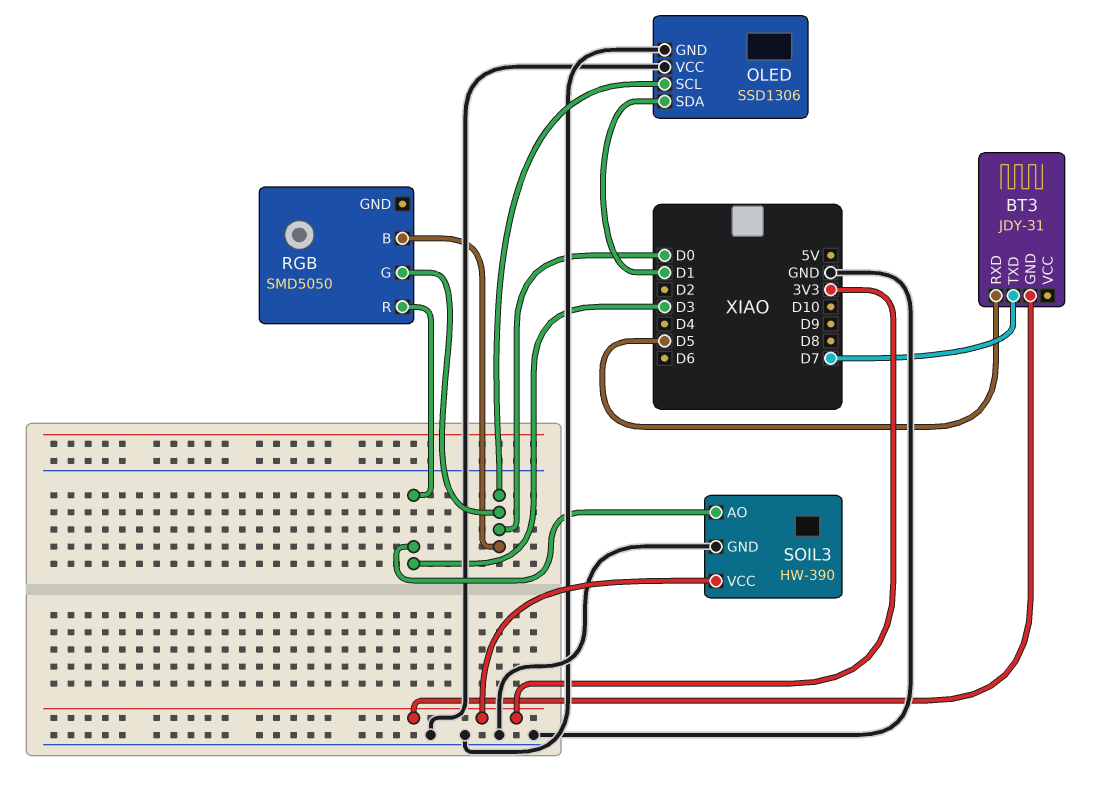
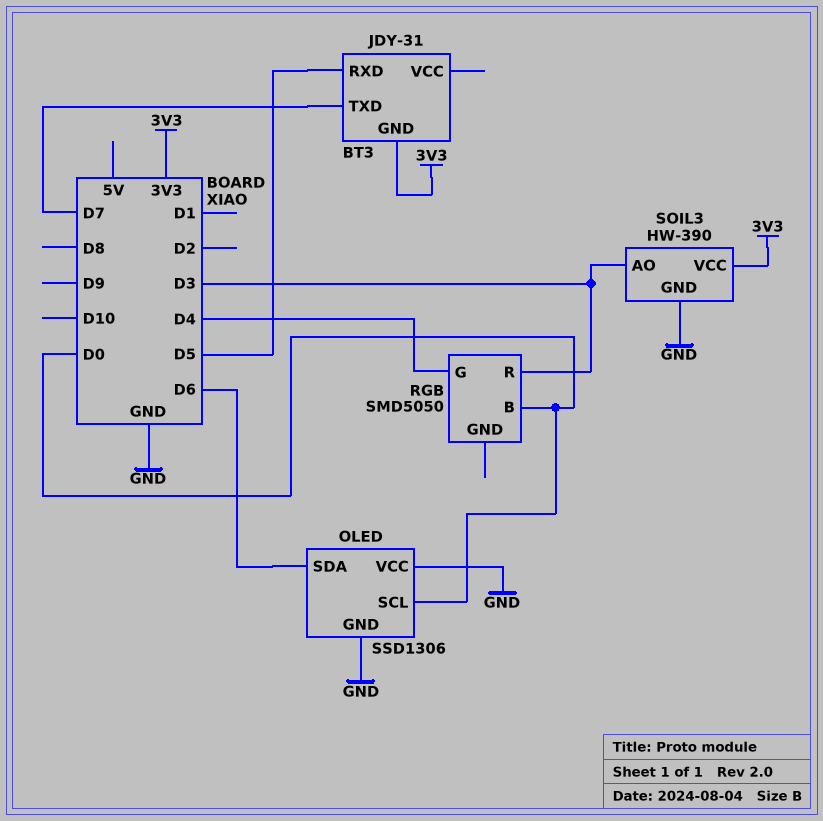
OLED pin SDA: D1 -> D6
RGB pin G: D0 -> D4

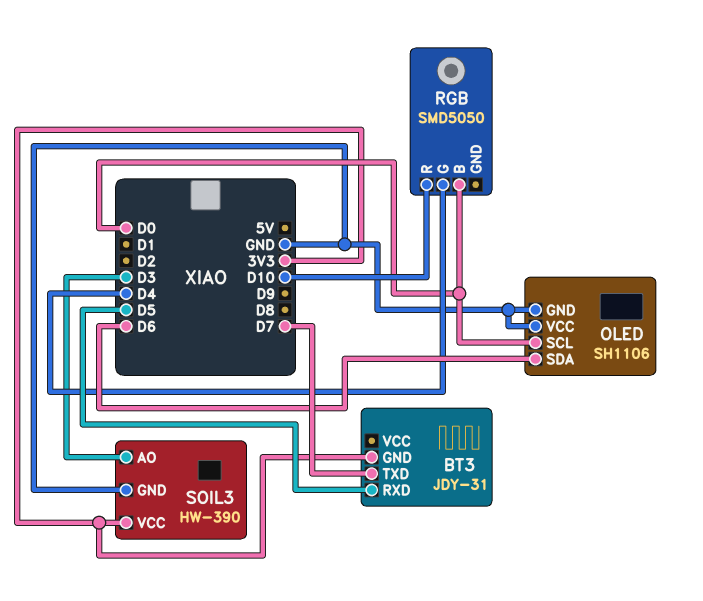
OLED: SSD1306 -> SH1106
RGB pin R: D3 -> D10

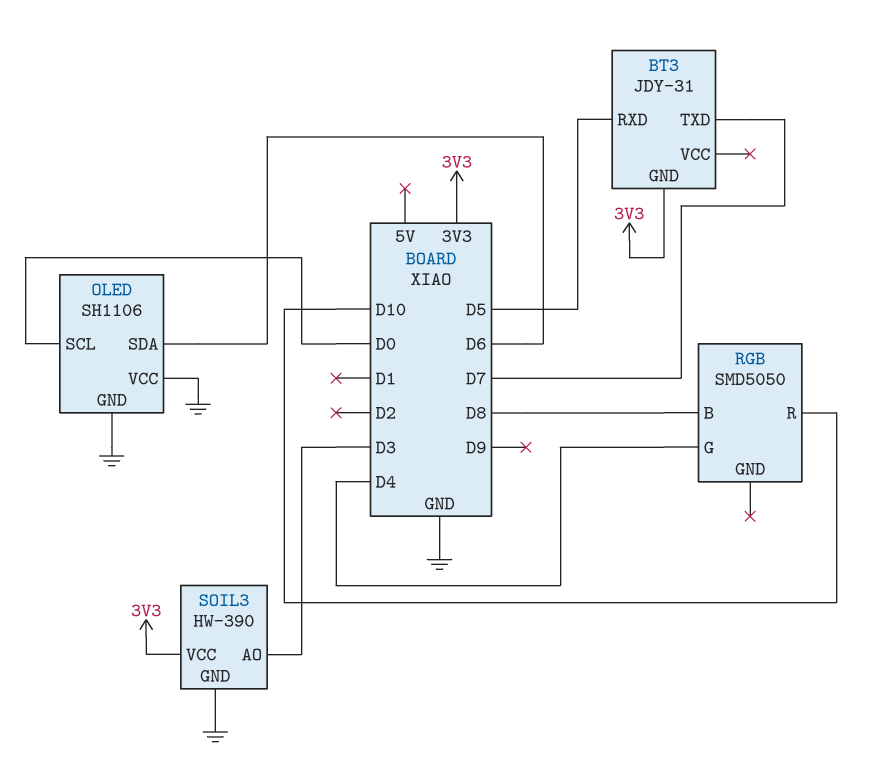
RGB pin B: D0 -> D8

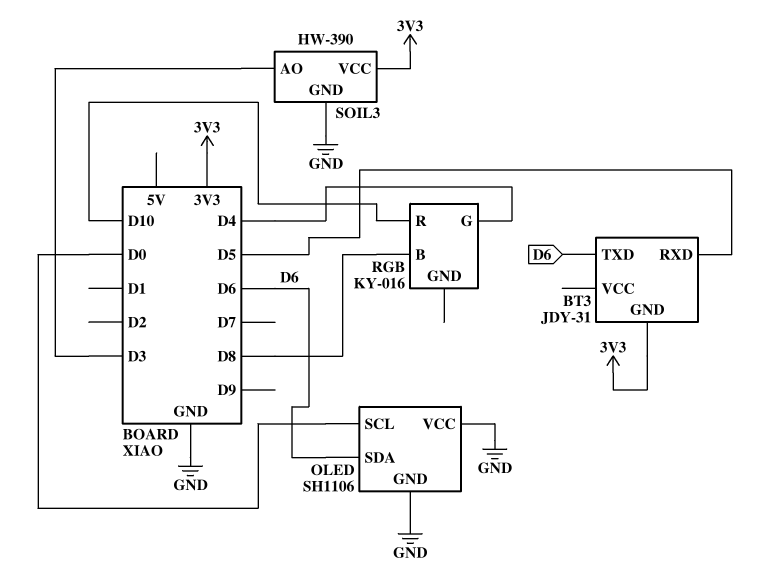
BT3 pin TXD: D7 -> D6
RGB: SMD5050 -> KY-016

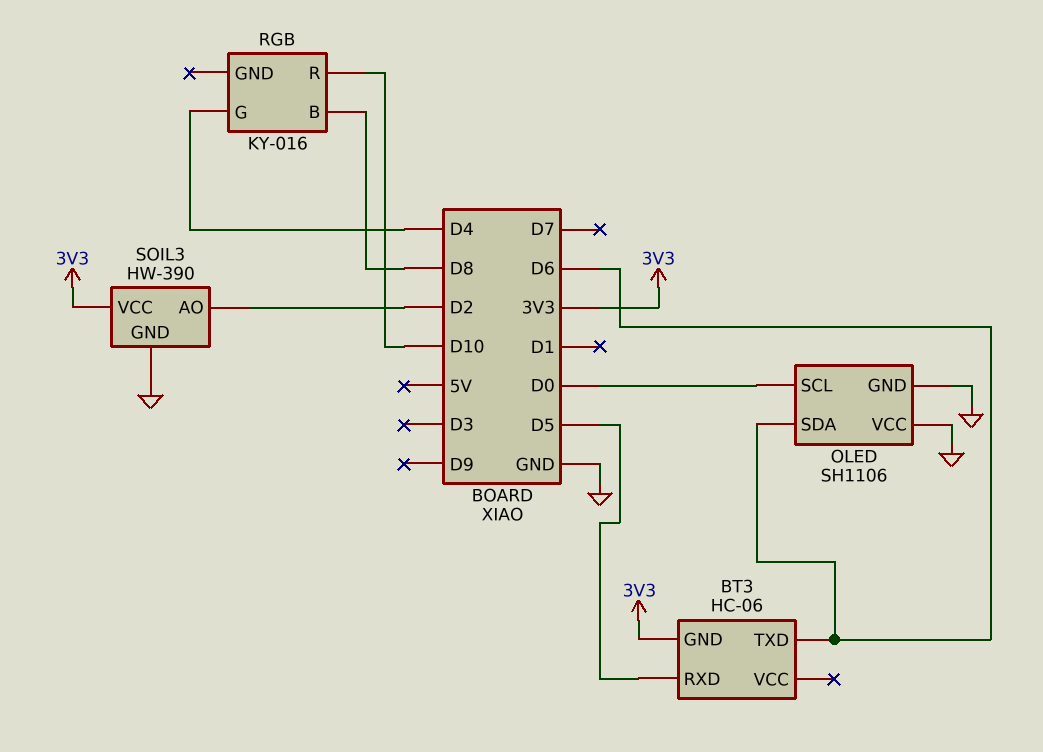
BT3: JDY-31 -> HC-06
SOIL3 pin AO: D3 -> D2

